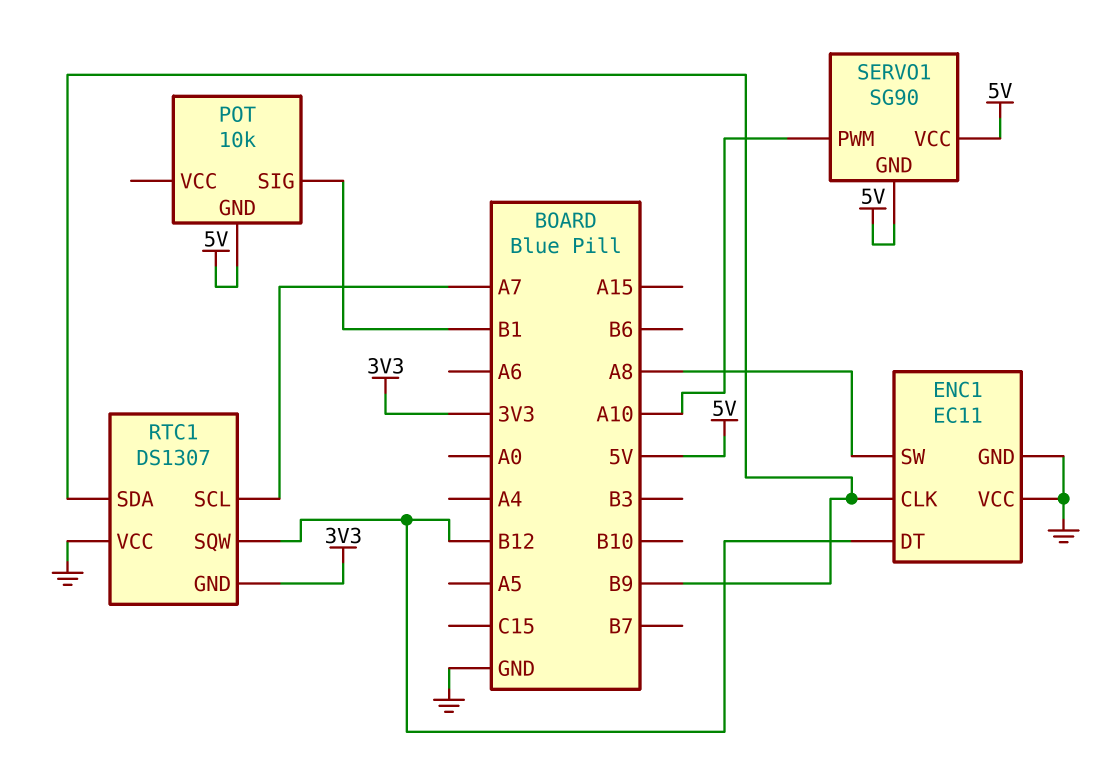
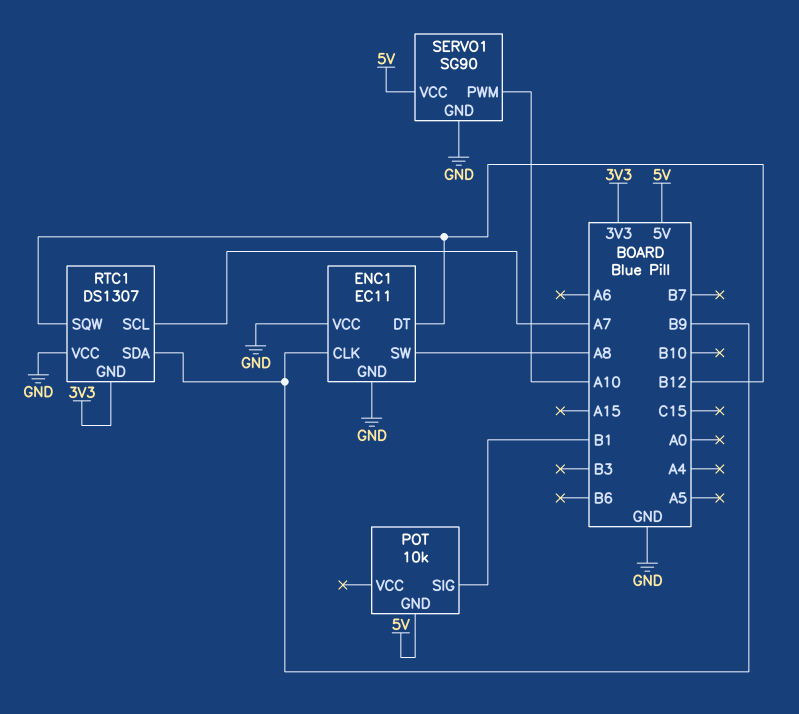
SERVO1 pin GND: 5V -> GND

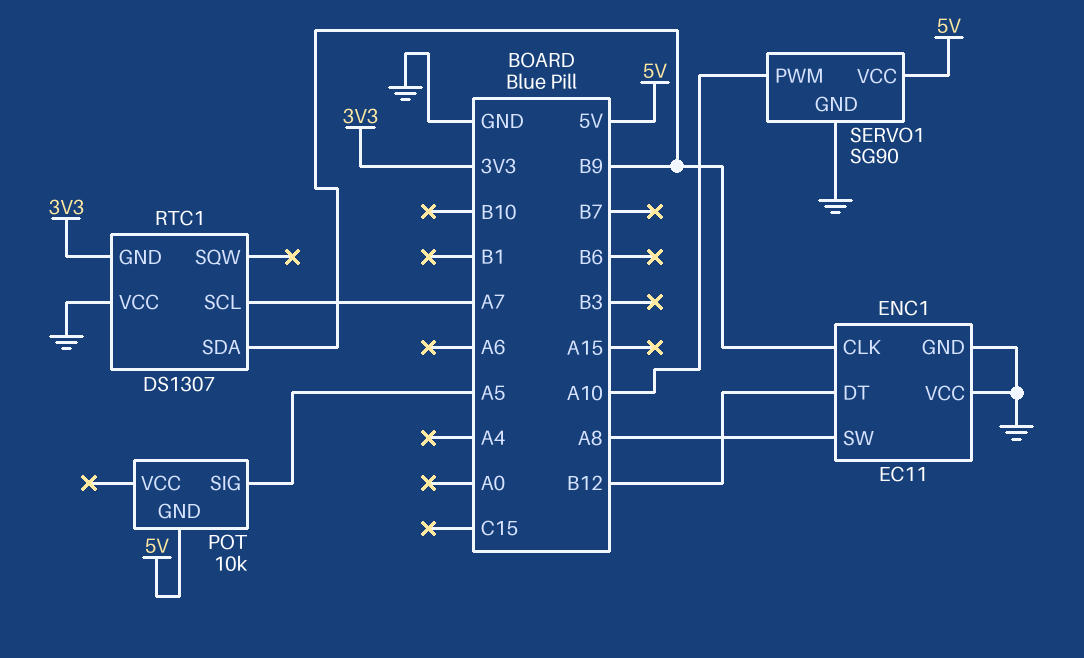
POT pin SIG: B1 -> A5
RTC1 pin SQW: B12 -> none

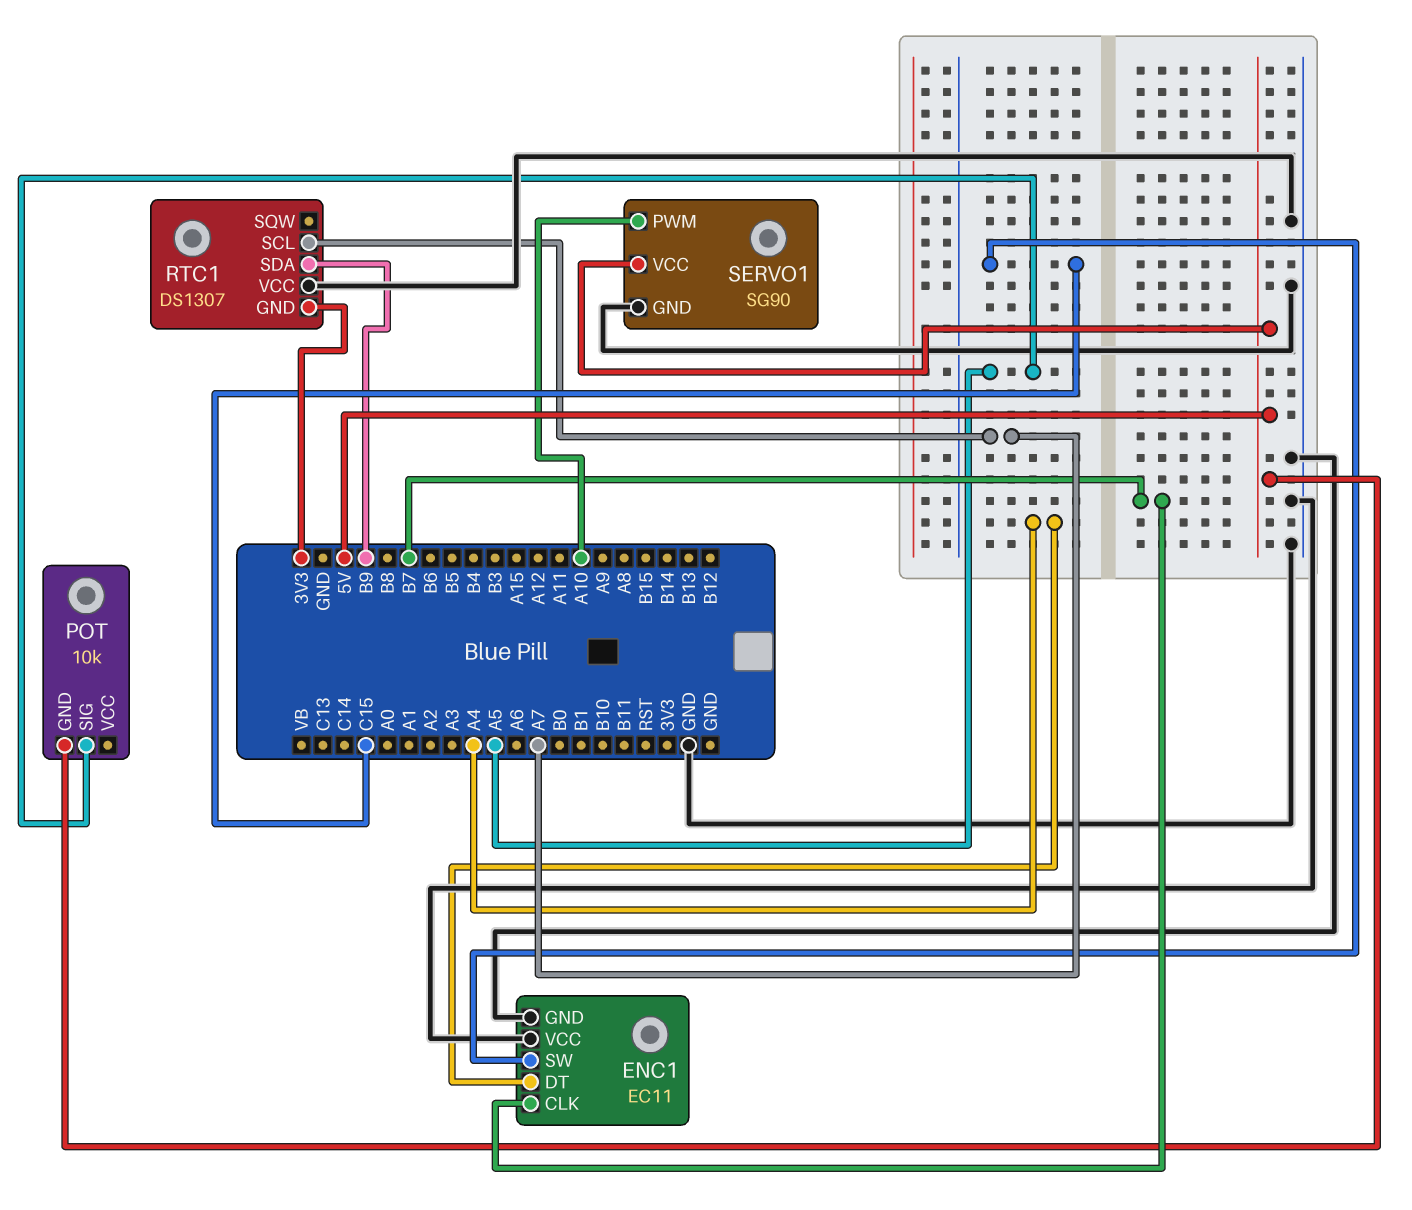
ENC1 pin CLK: B9 -> B7
ENC1 pin DT: B12 -> A4
ENC1 pin SW: A8 -> C15

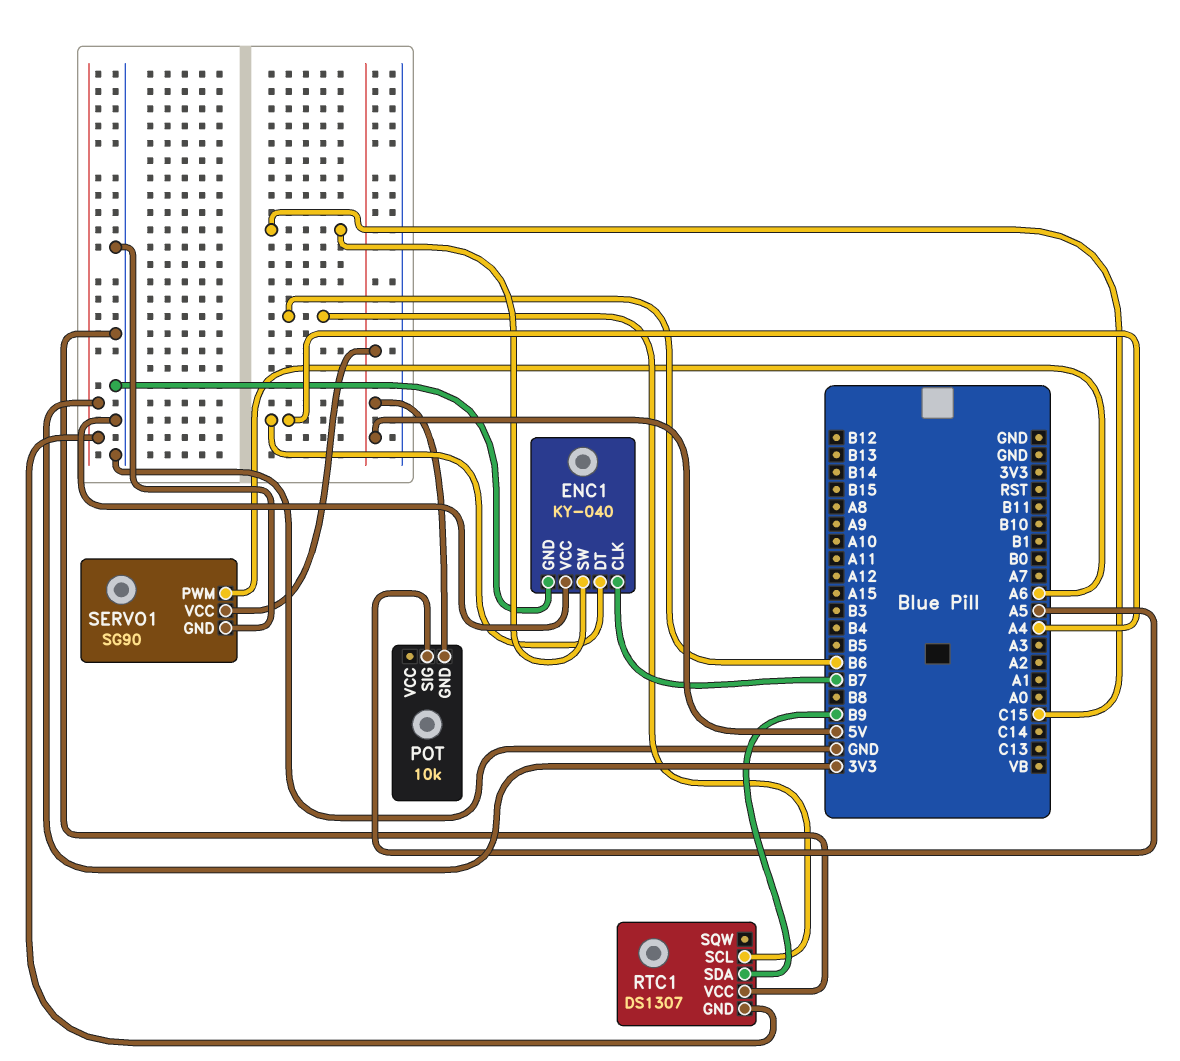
ENC1: EC11 -> KY-040
RTC1 pin SCL: A7 -> B6
SERVO1 pin PWM: A10 -> A6

